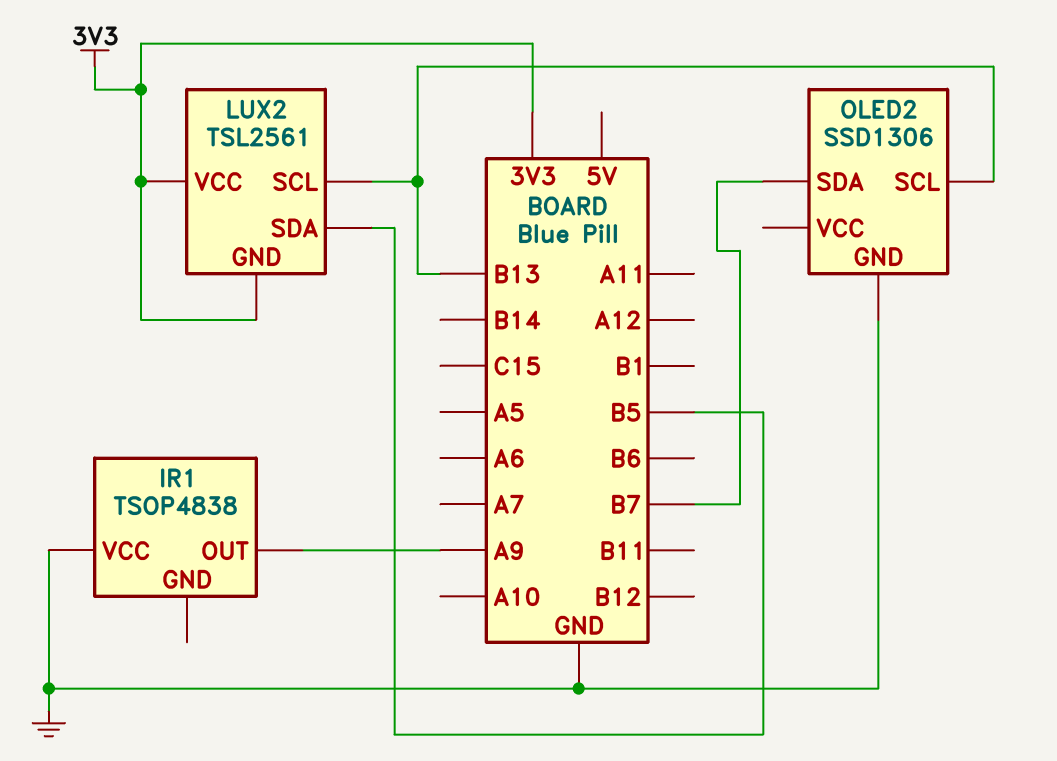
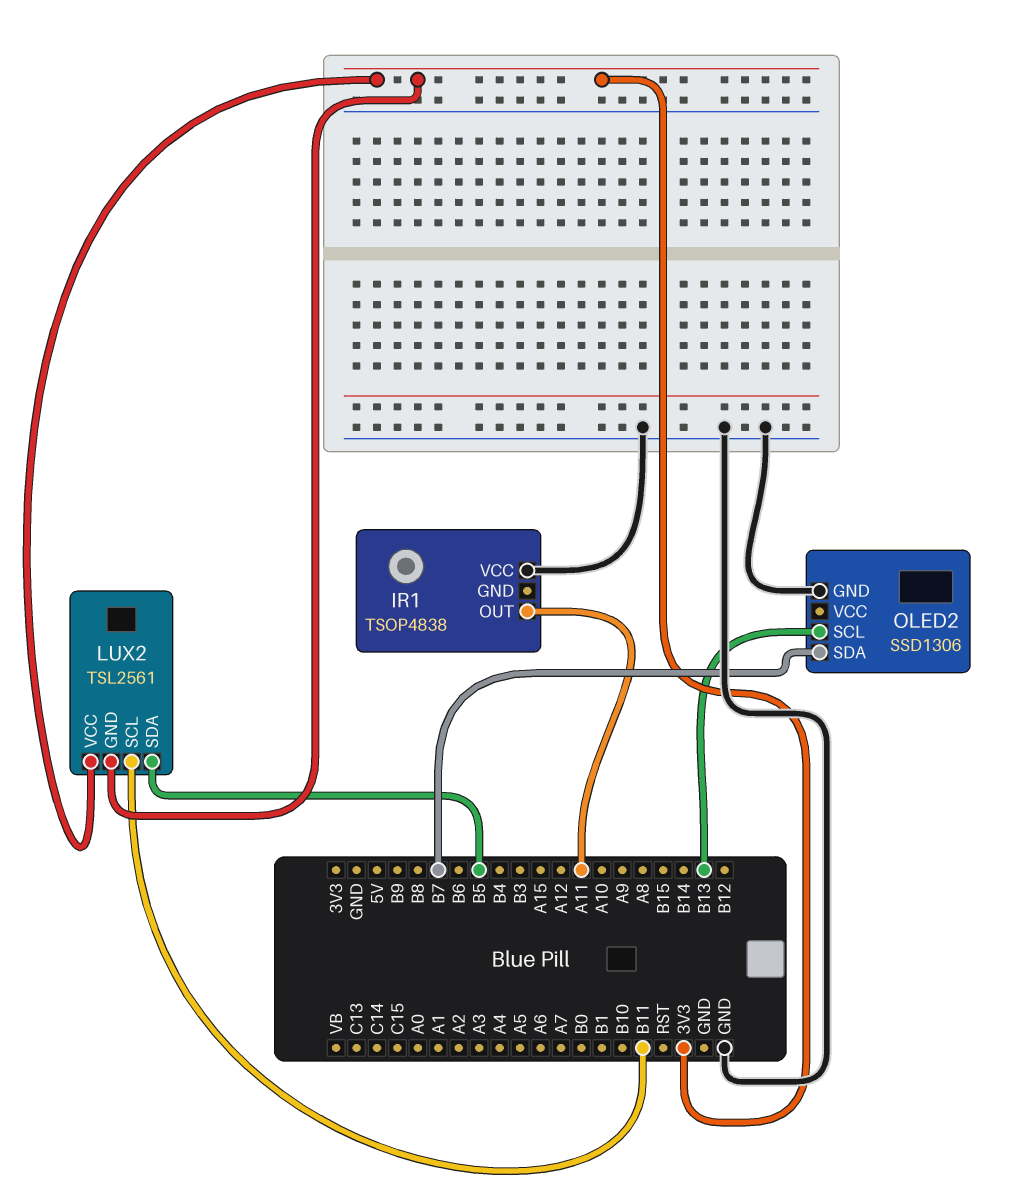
IR1 pin OUT: A9 -> A11
LUX2 pin SCL: B13 -> B11

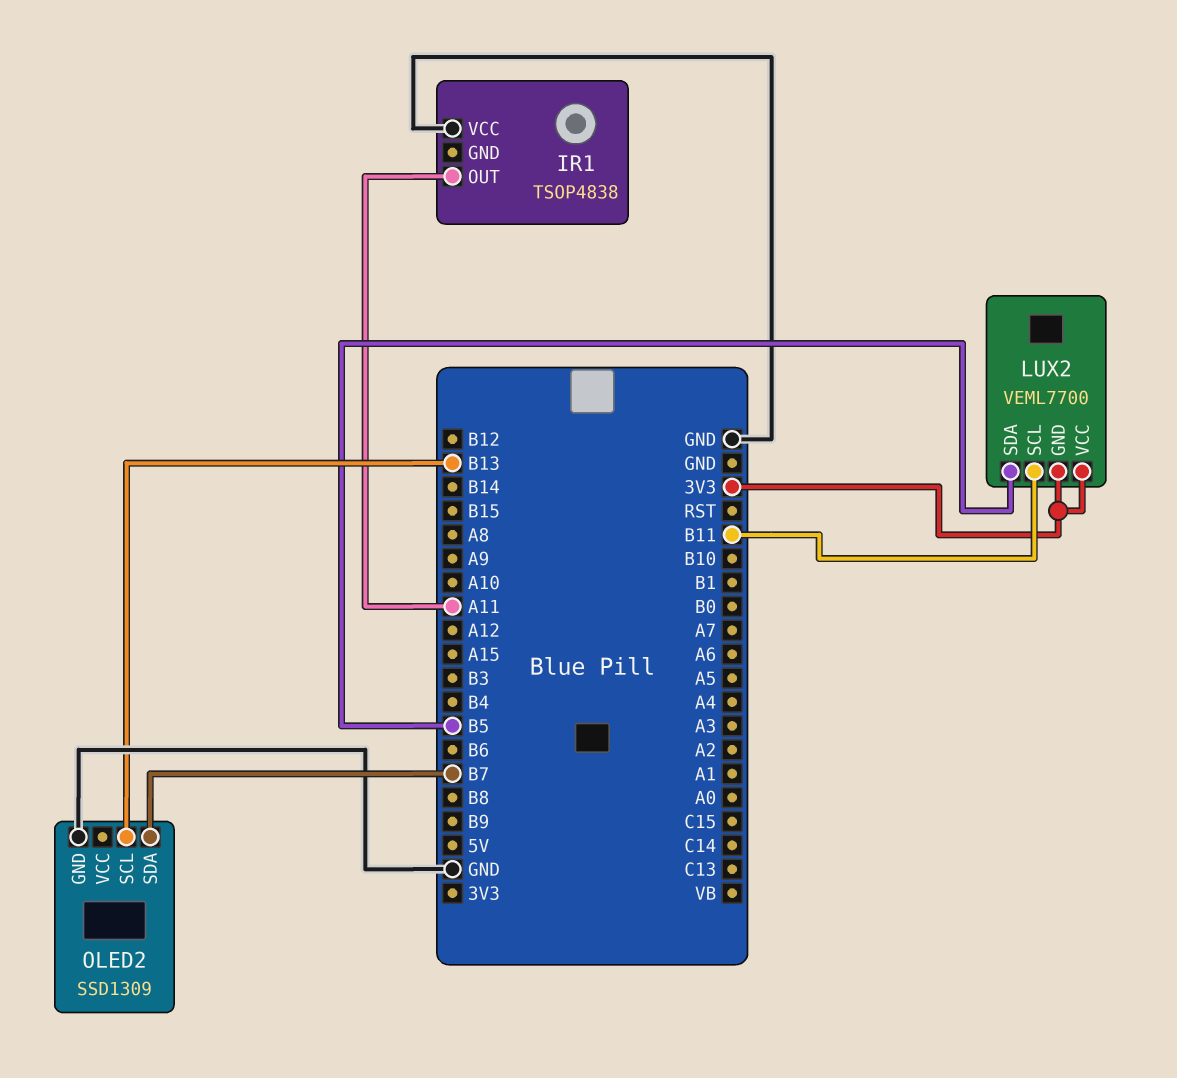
LUX2: TSL2561 -> VEML7700
OLED2: SSD1306 -> SSD1309

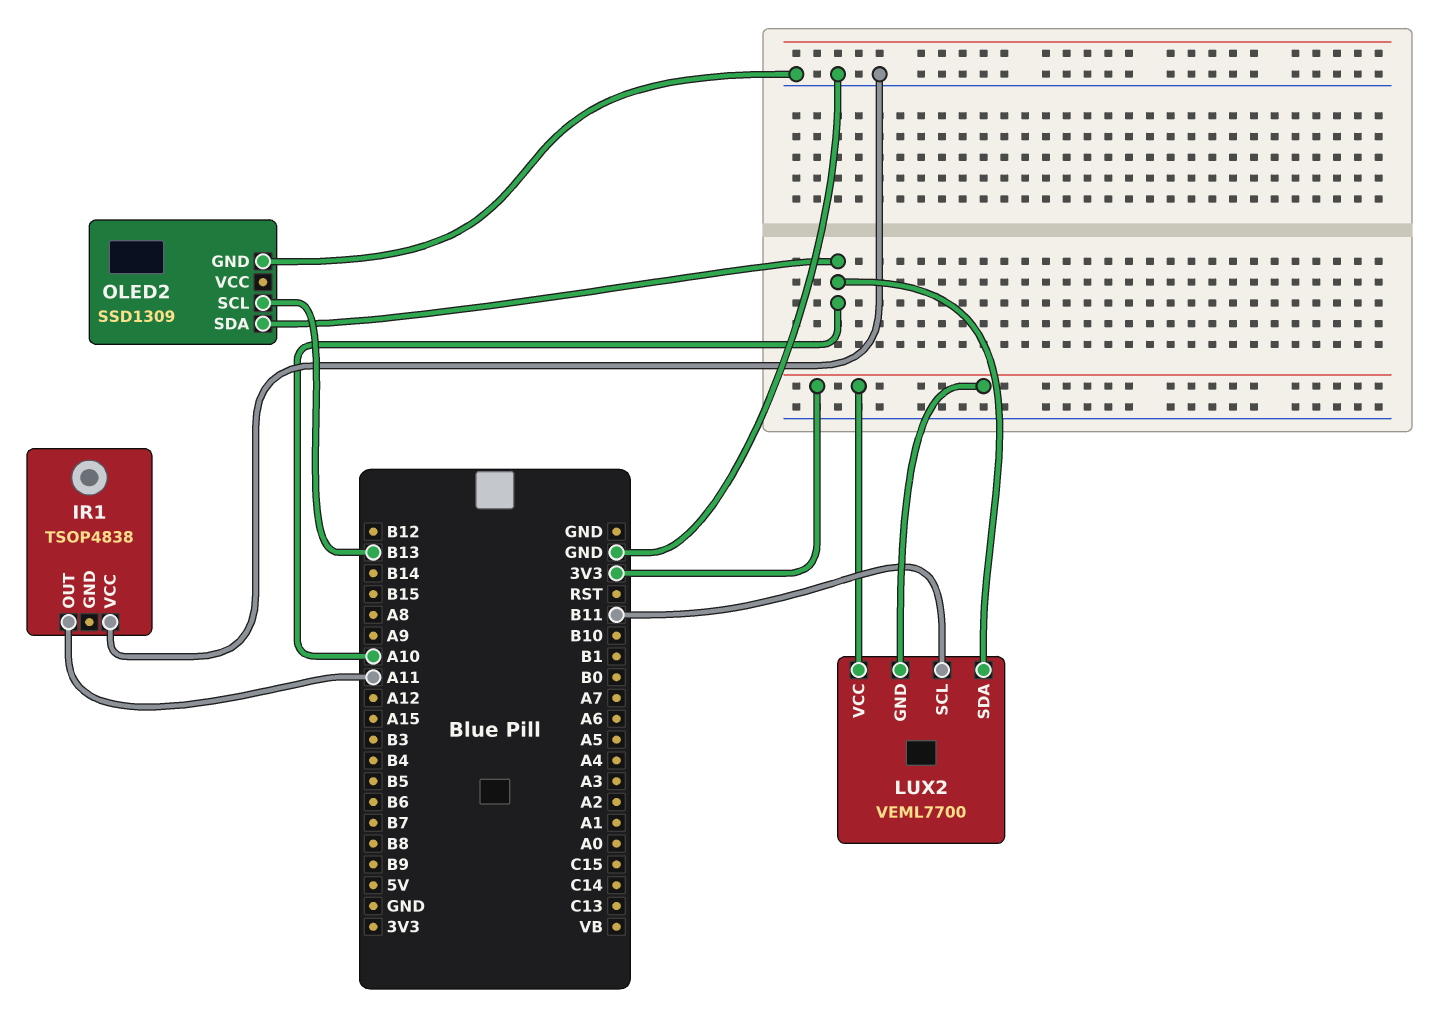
LUX2 pin SDA: B5 -> A10
OLED2 pin SDA: B7 -> A10

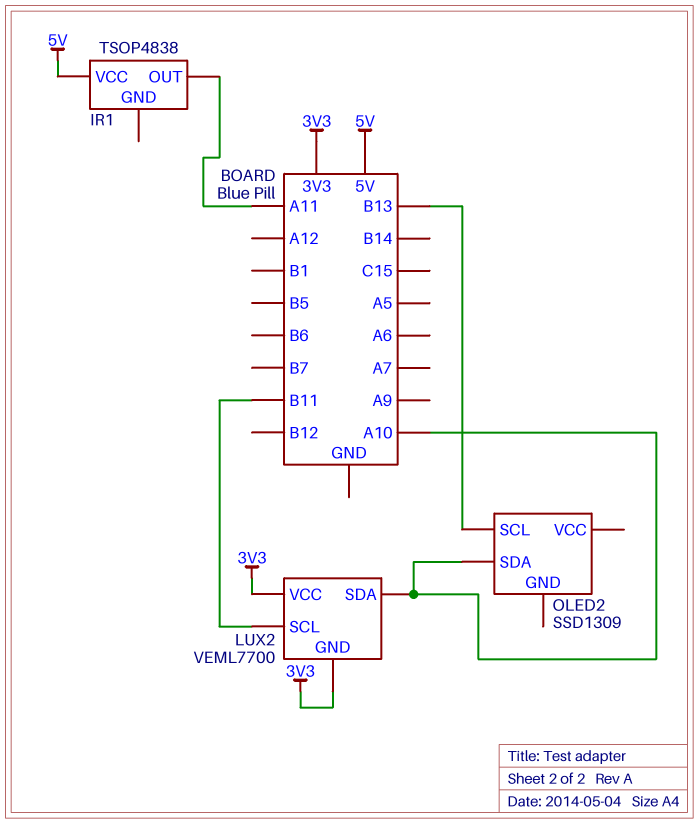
IR1 pin VCC: GND -> 5V
OLED2 pin GND: GND -> none

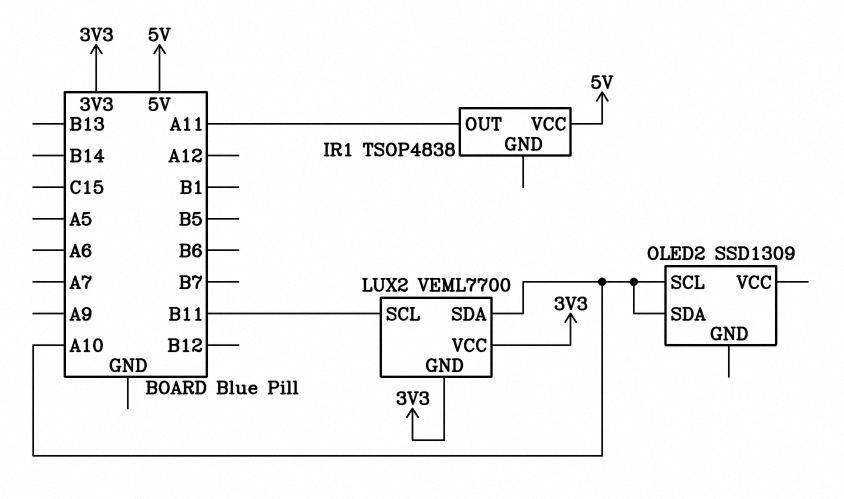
OLED2 pin SCL: B13 -> A10

